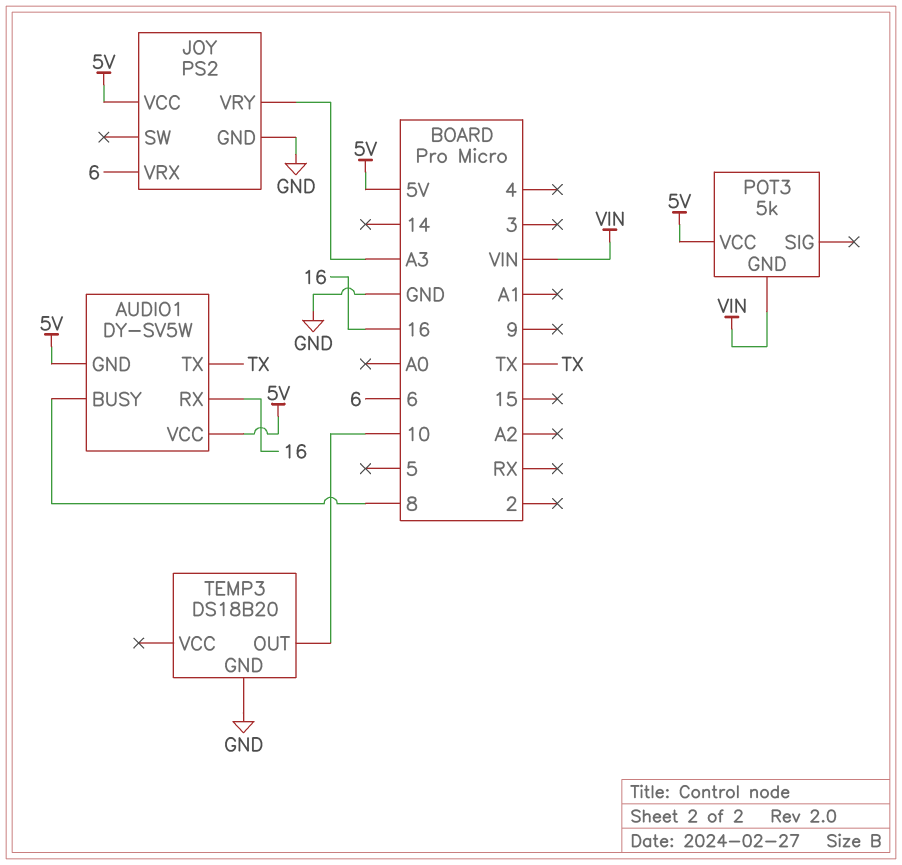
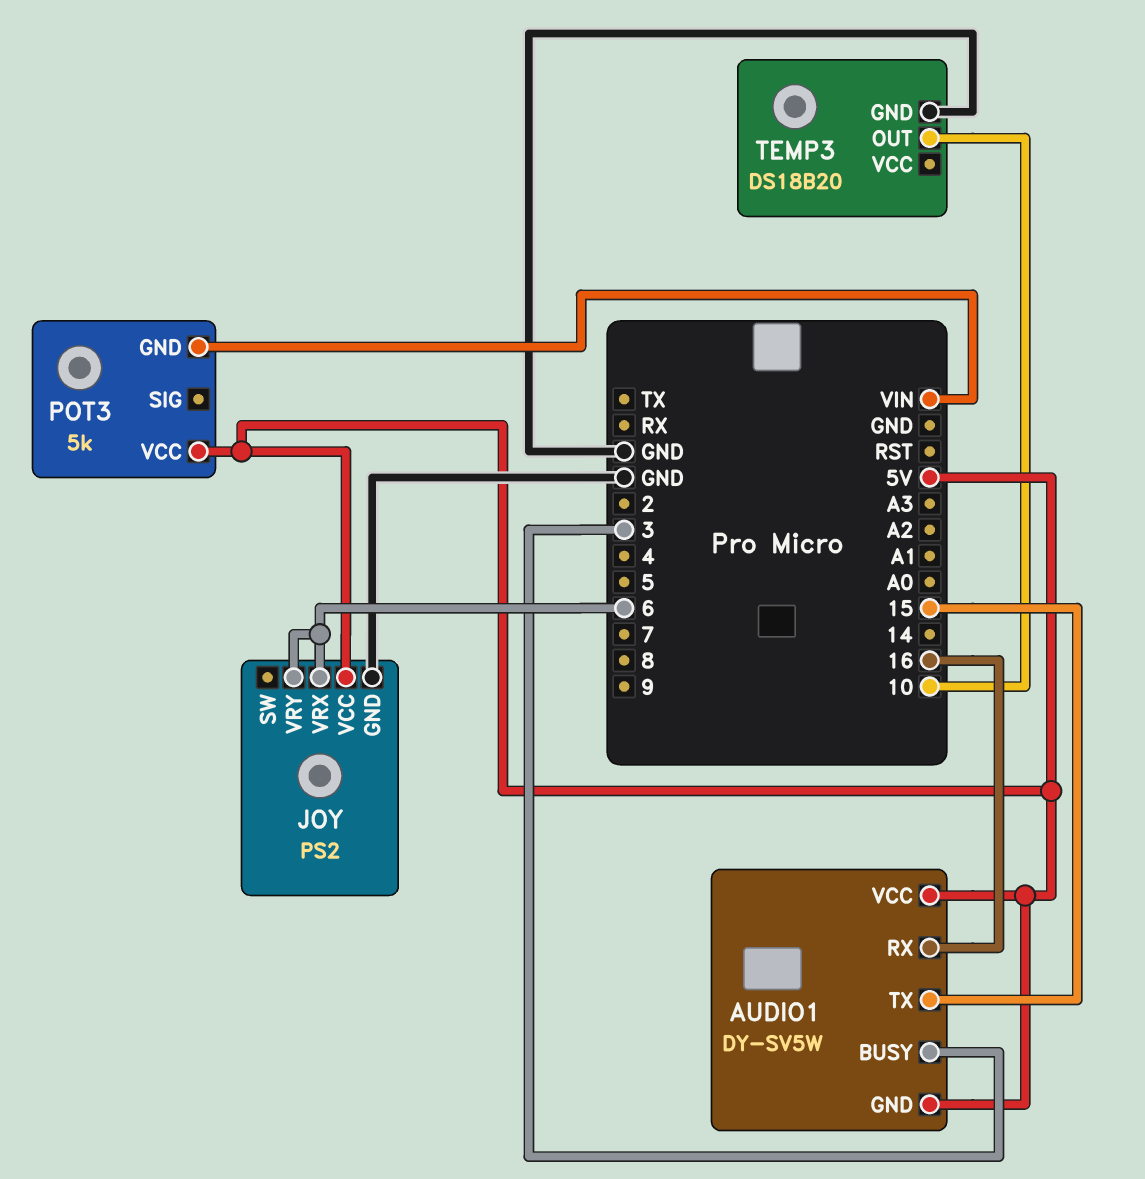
AUDIO1 pin BUSY: 8 -> 3
AUDIO1 pin TX: TX -> 15
JOY pin VRY: A3 -> 6

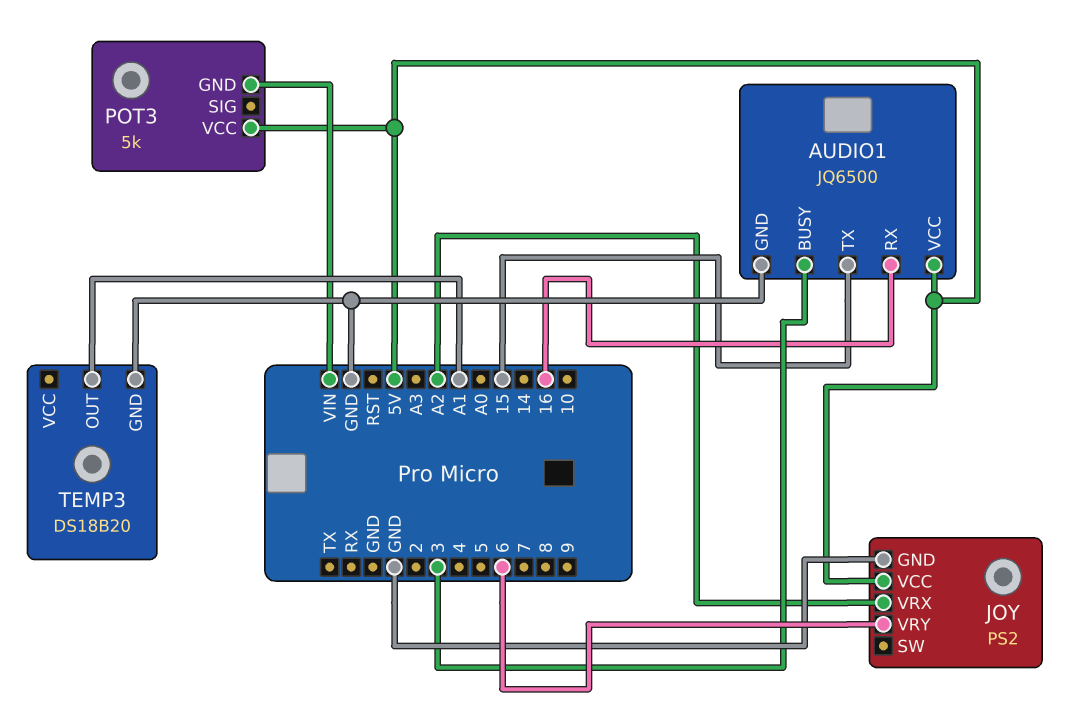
AUDIO1: DY-SV5W -> JQ6500
AUDIO1 pin GND: 5V -> GND
JOY pin VRX: 6 -> A2
TEMP3 pin OUT: 10 -> A1

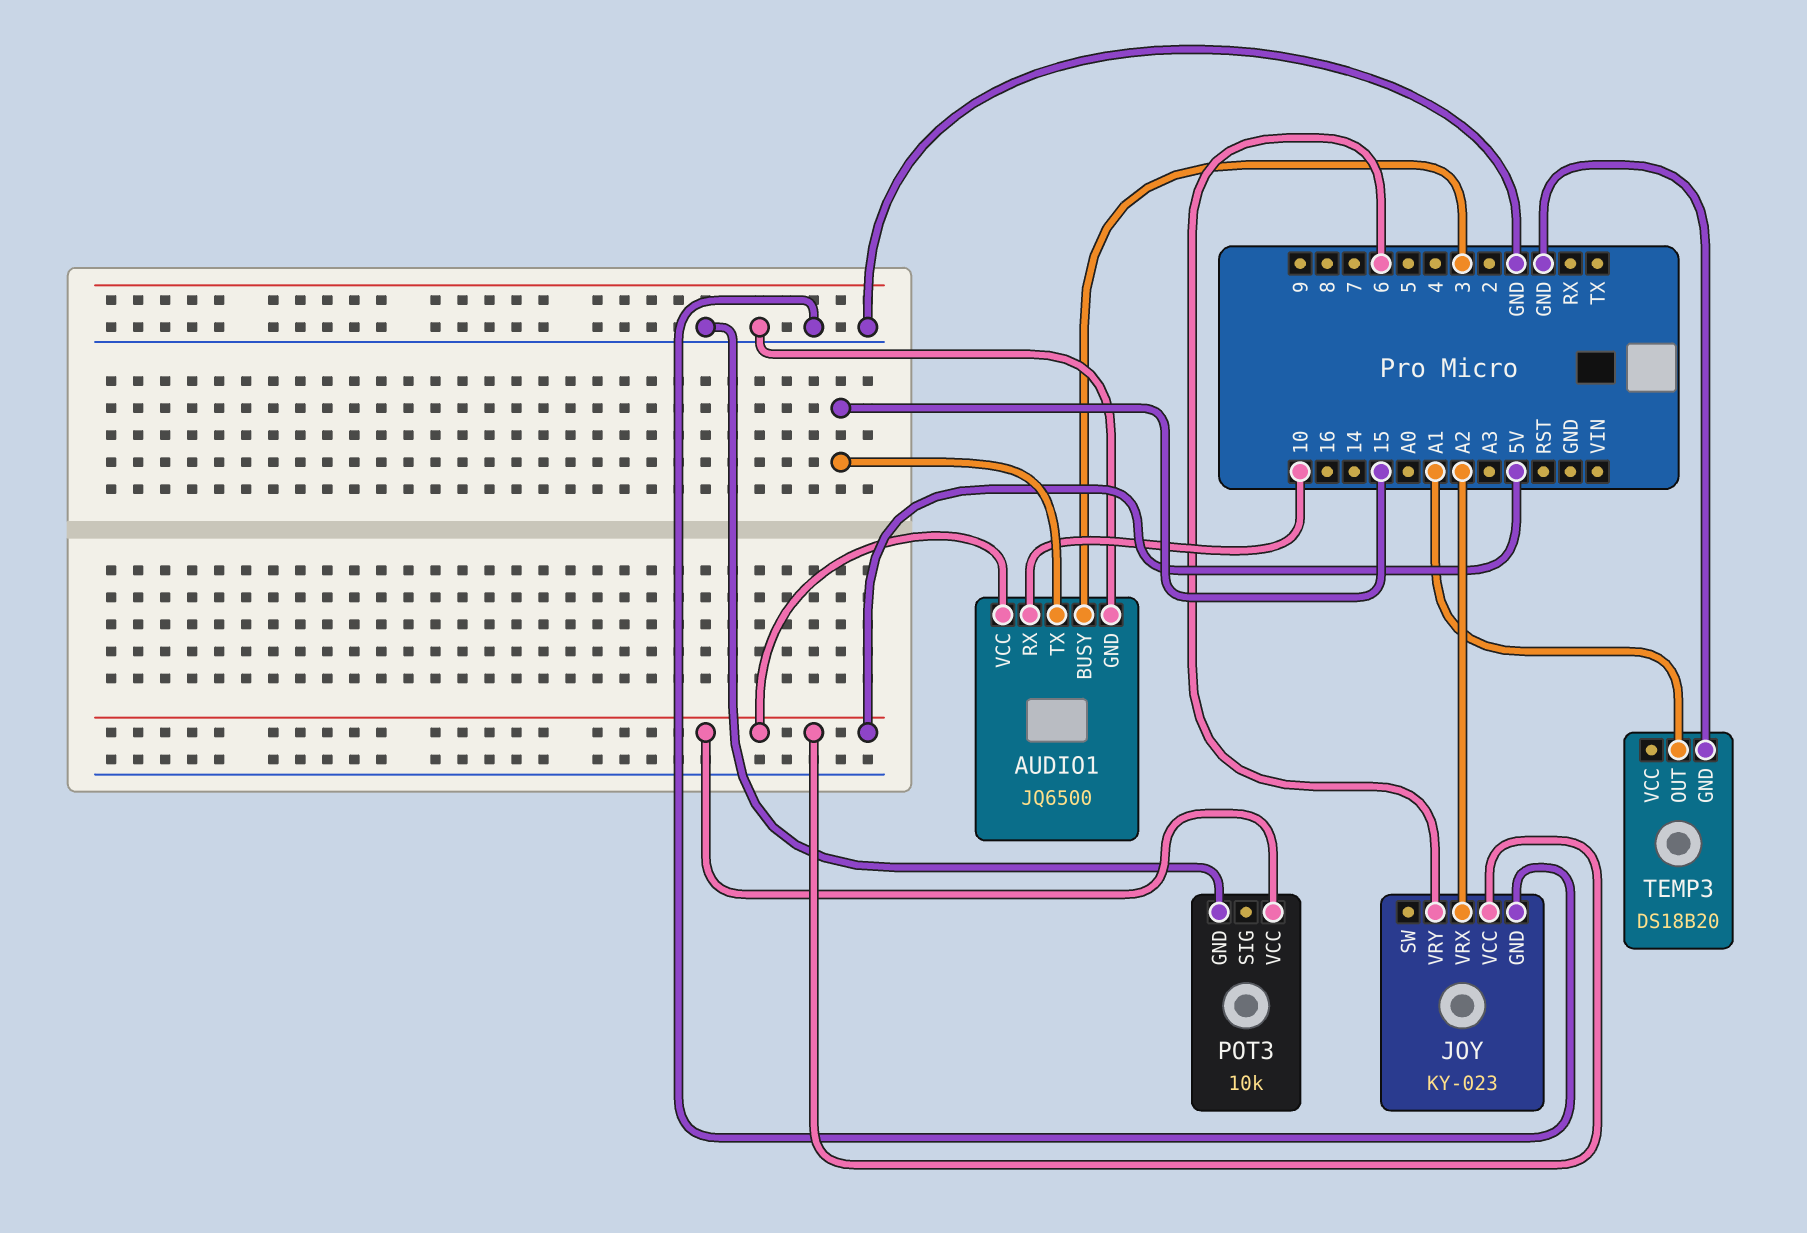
AUDIO1 pin RX: 16 -> 10
JOY: PS2 -> KY-023
POT3: 5k -> 10k
POT3 pin GND: VIN -> GND

